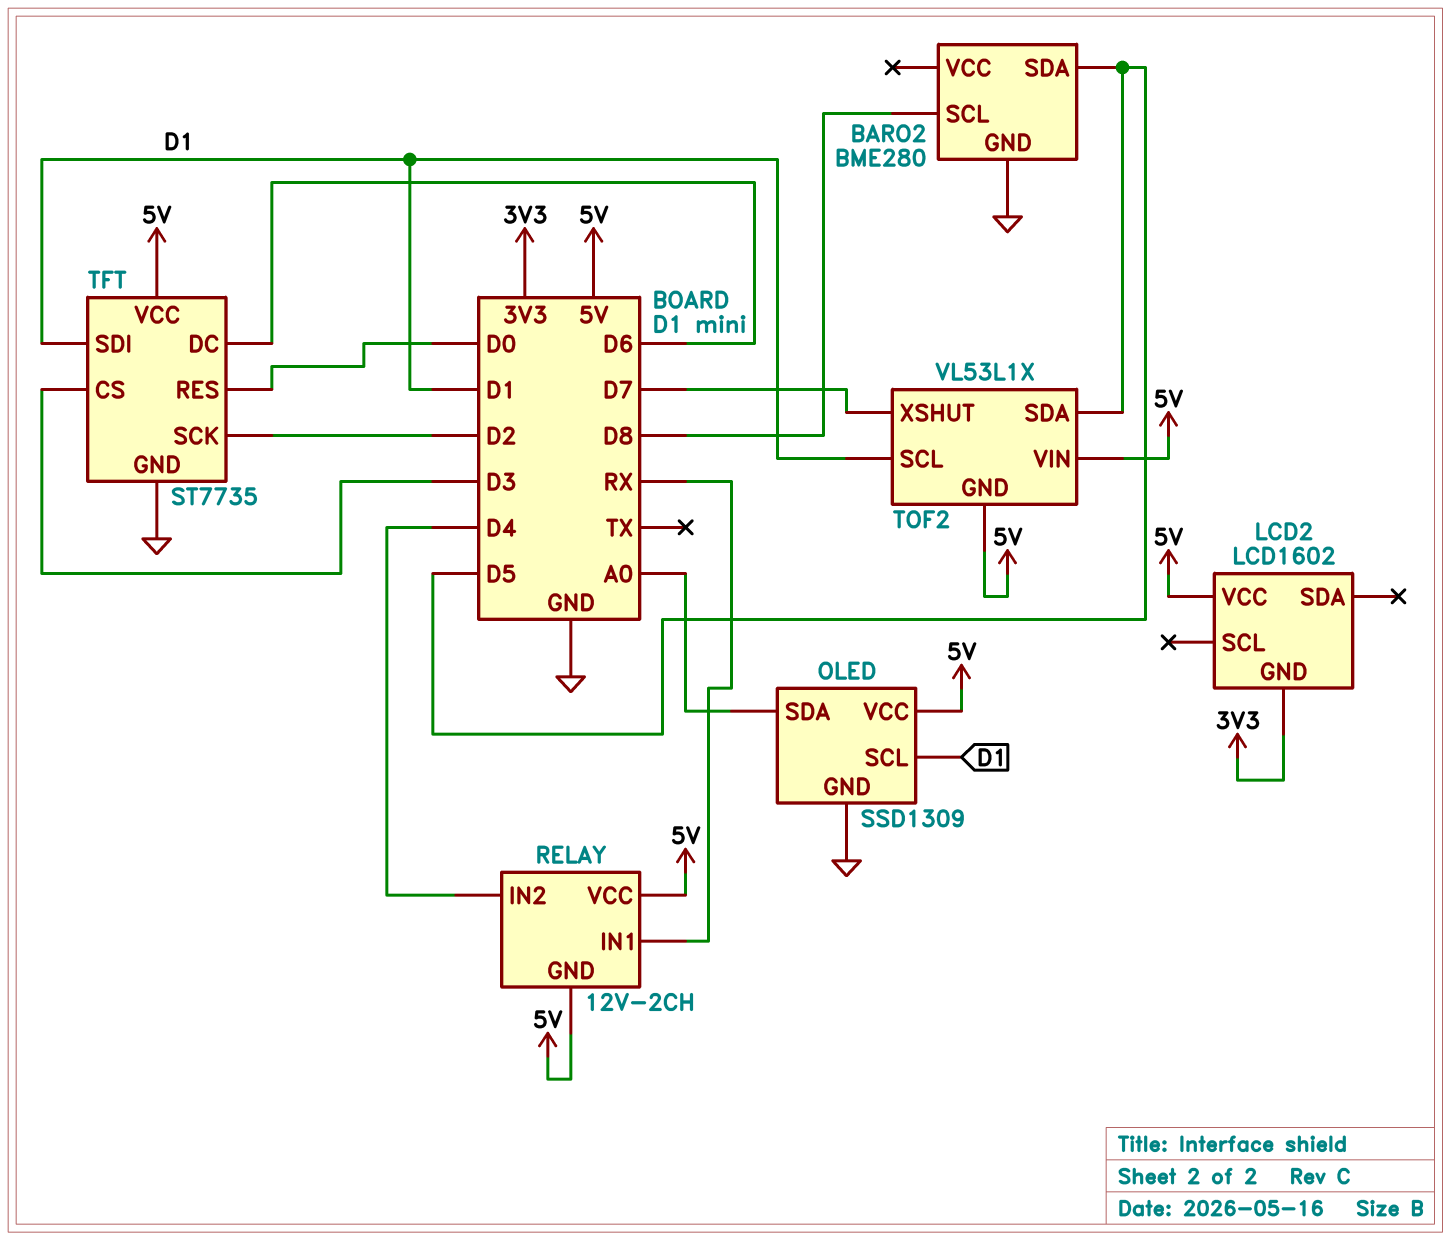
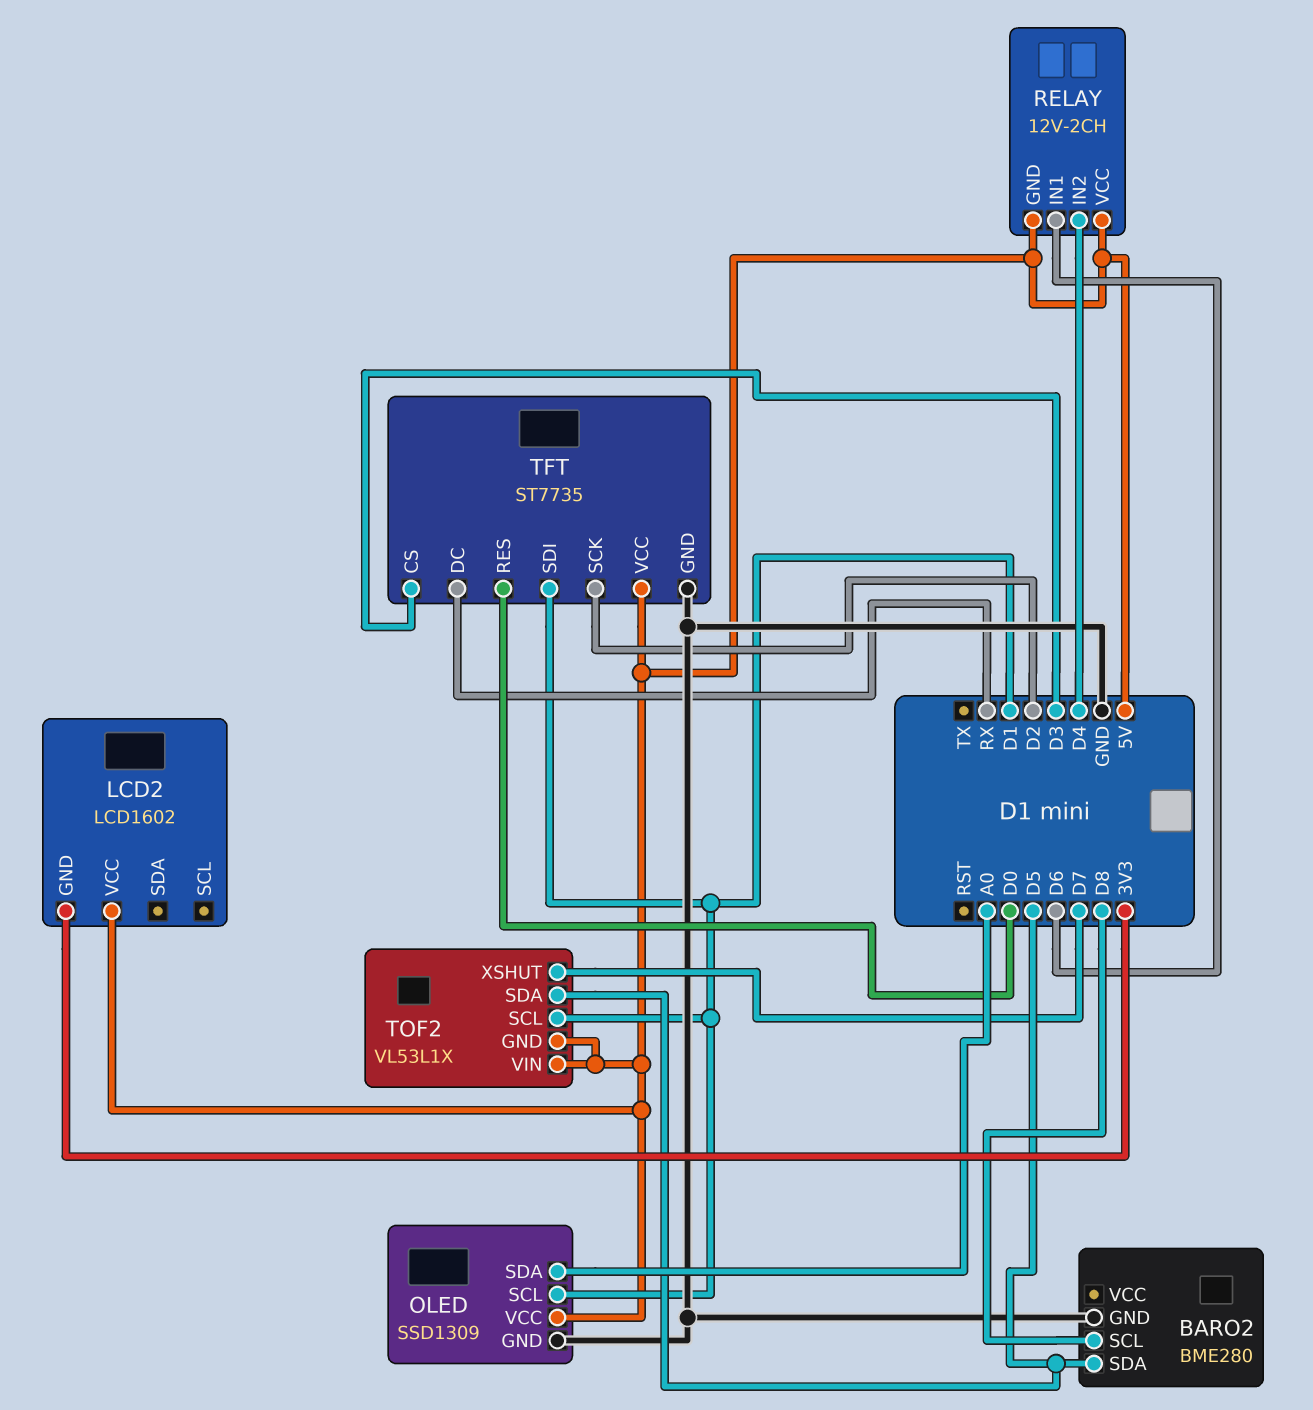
RELAY pin IN1: RX -> D6
TFT pin DC: D6 -> RX

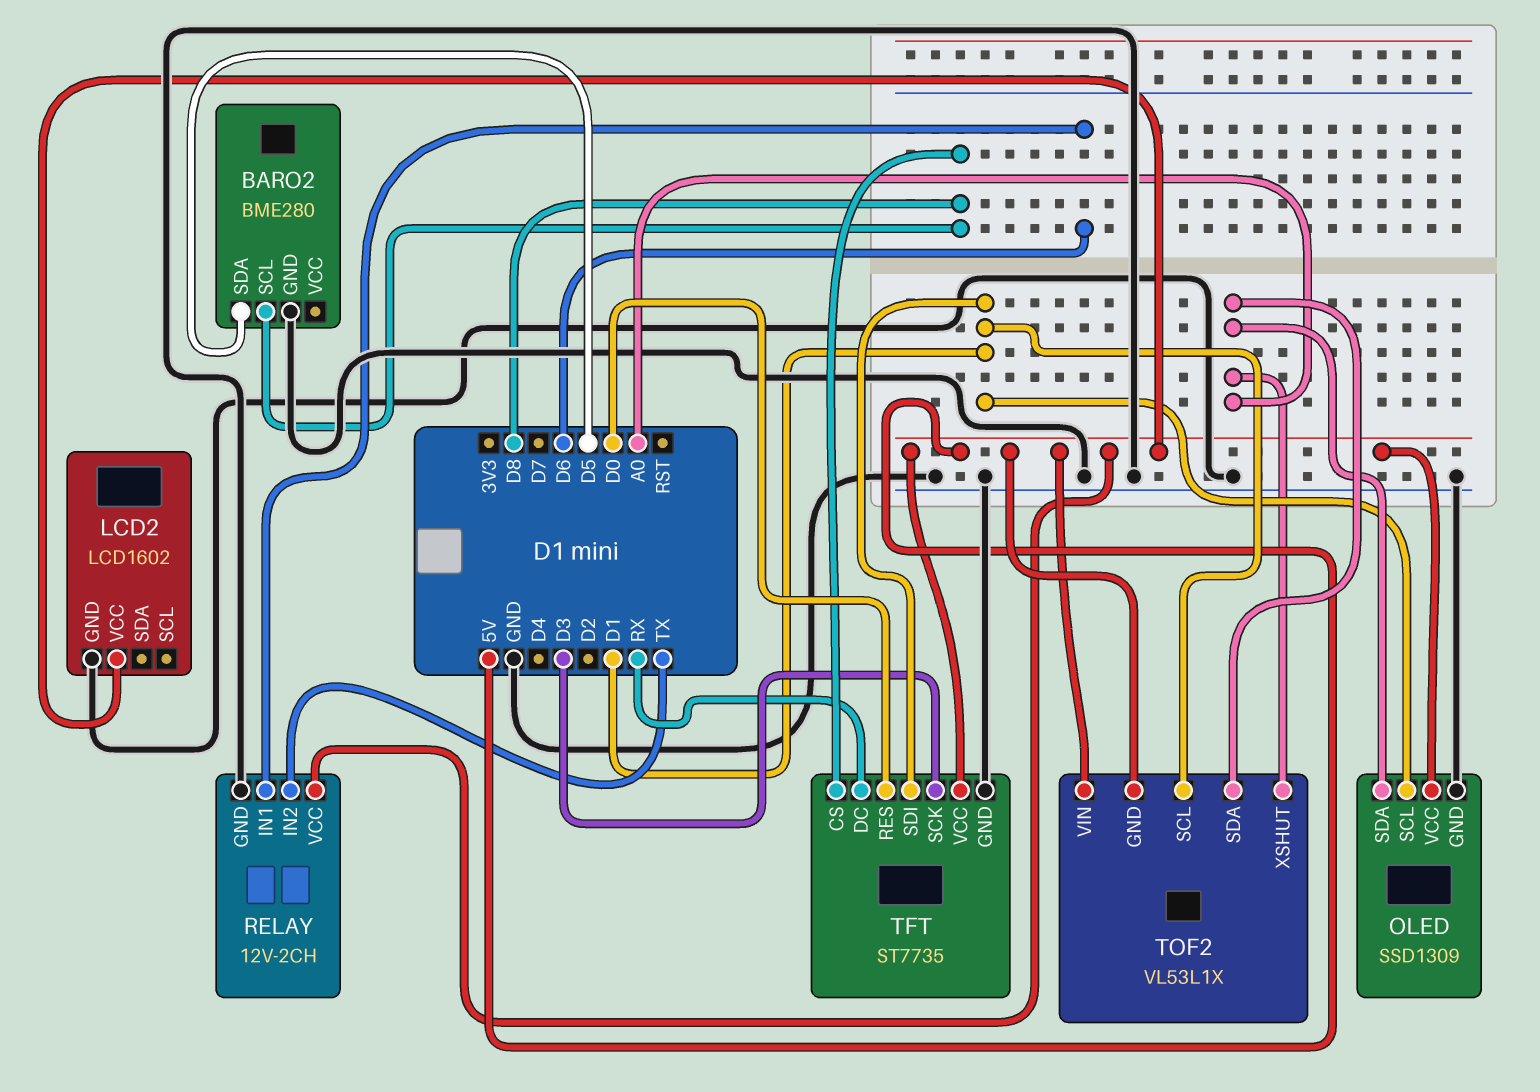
LCD2 pin GND: 3V3 -> GND
RELAY pin GND: 5V -> GND
RELAY pin IN2: D4 -> TX
TFT pin CS: D3 -> D8
TFT pin SCK: D2 -> D3
TOF2 pin SDA: D5 -> A0
TOF2 pin XSHUT: D7 -> A0

